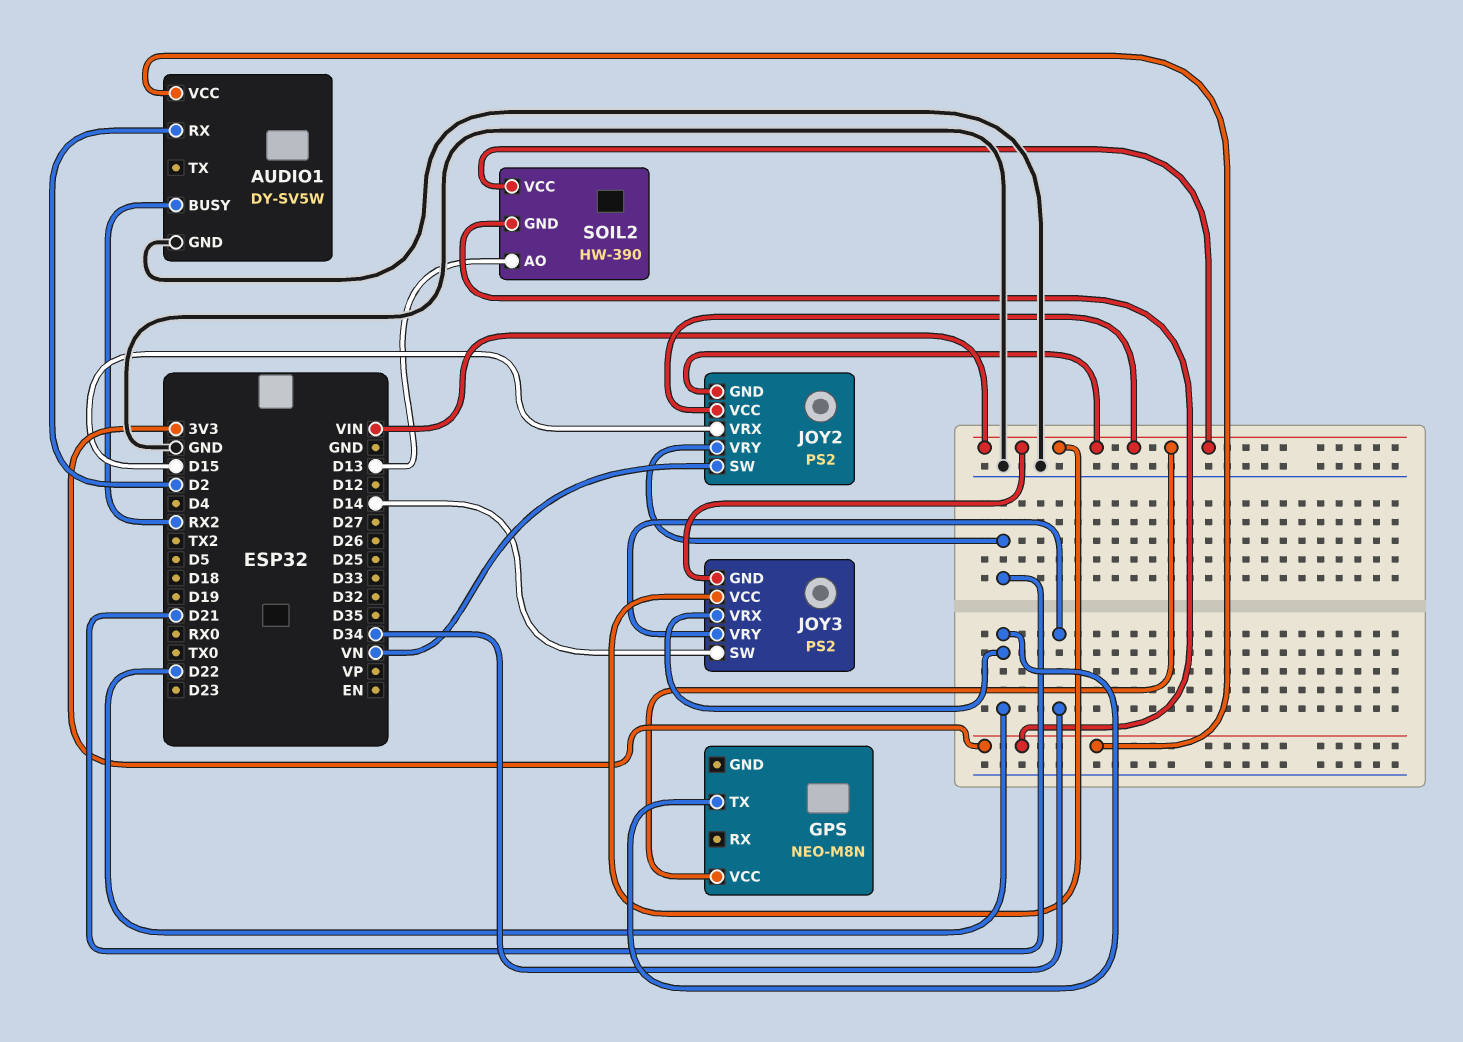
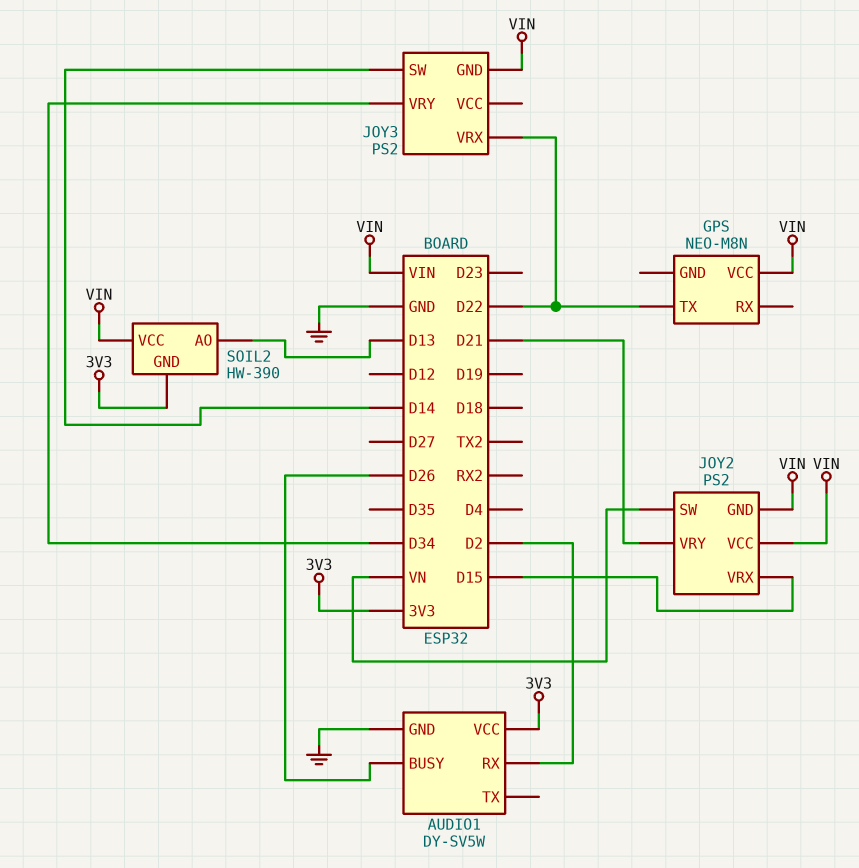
AUDIO1 pin BUSY: RX2 -> D26
JOY3 pin VCC: VIN -> none

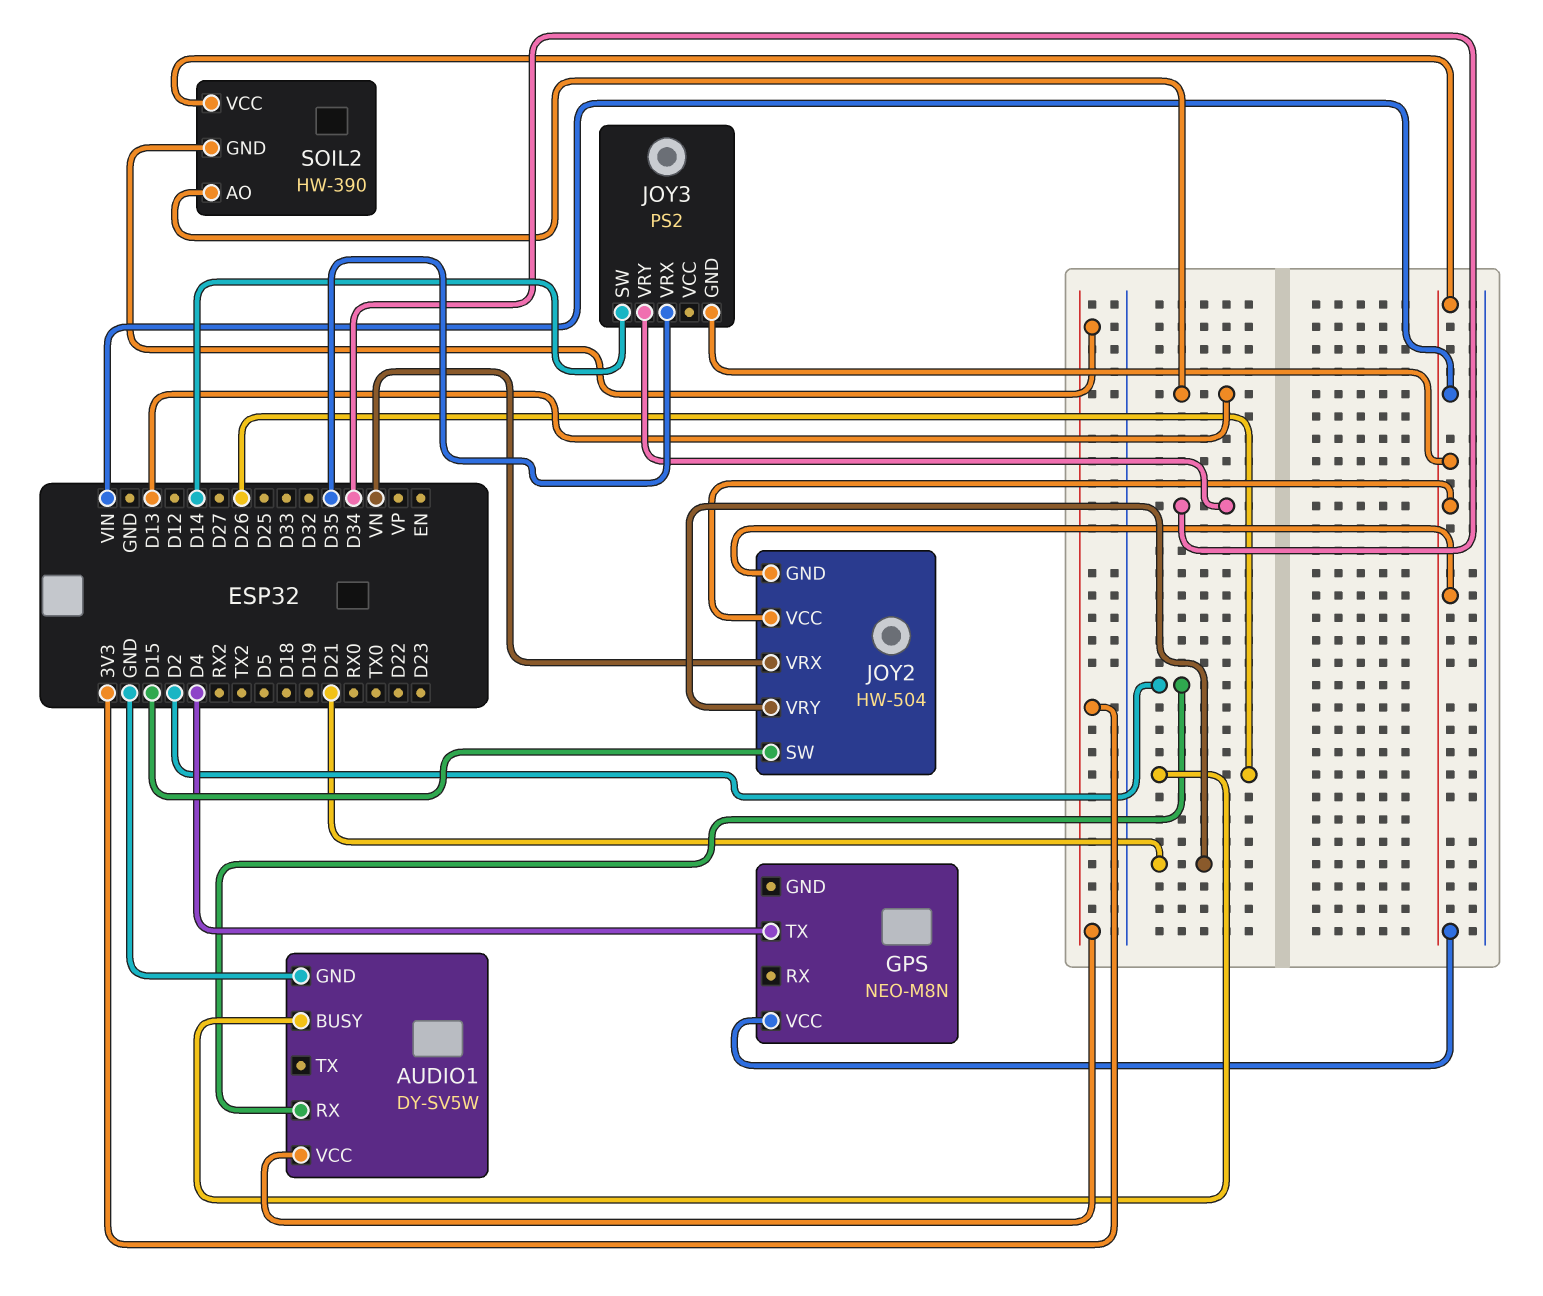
GPS pin TX: D22 -> D4
JOY2: PS2 -> HW-504
JOY2 pin SW: VN -> D15
JOY2 pin VRX: D15 -> VN
JOY3 pin VRX: D22 -> D35

